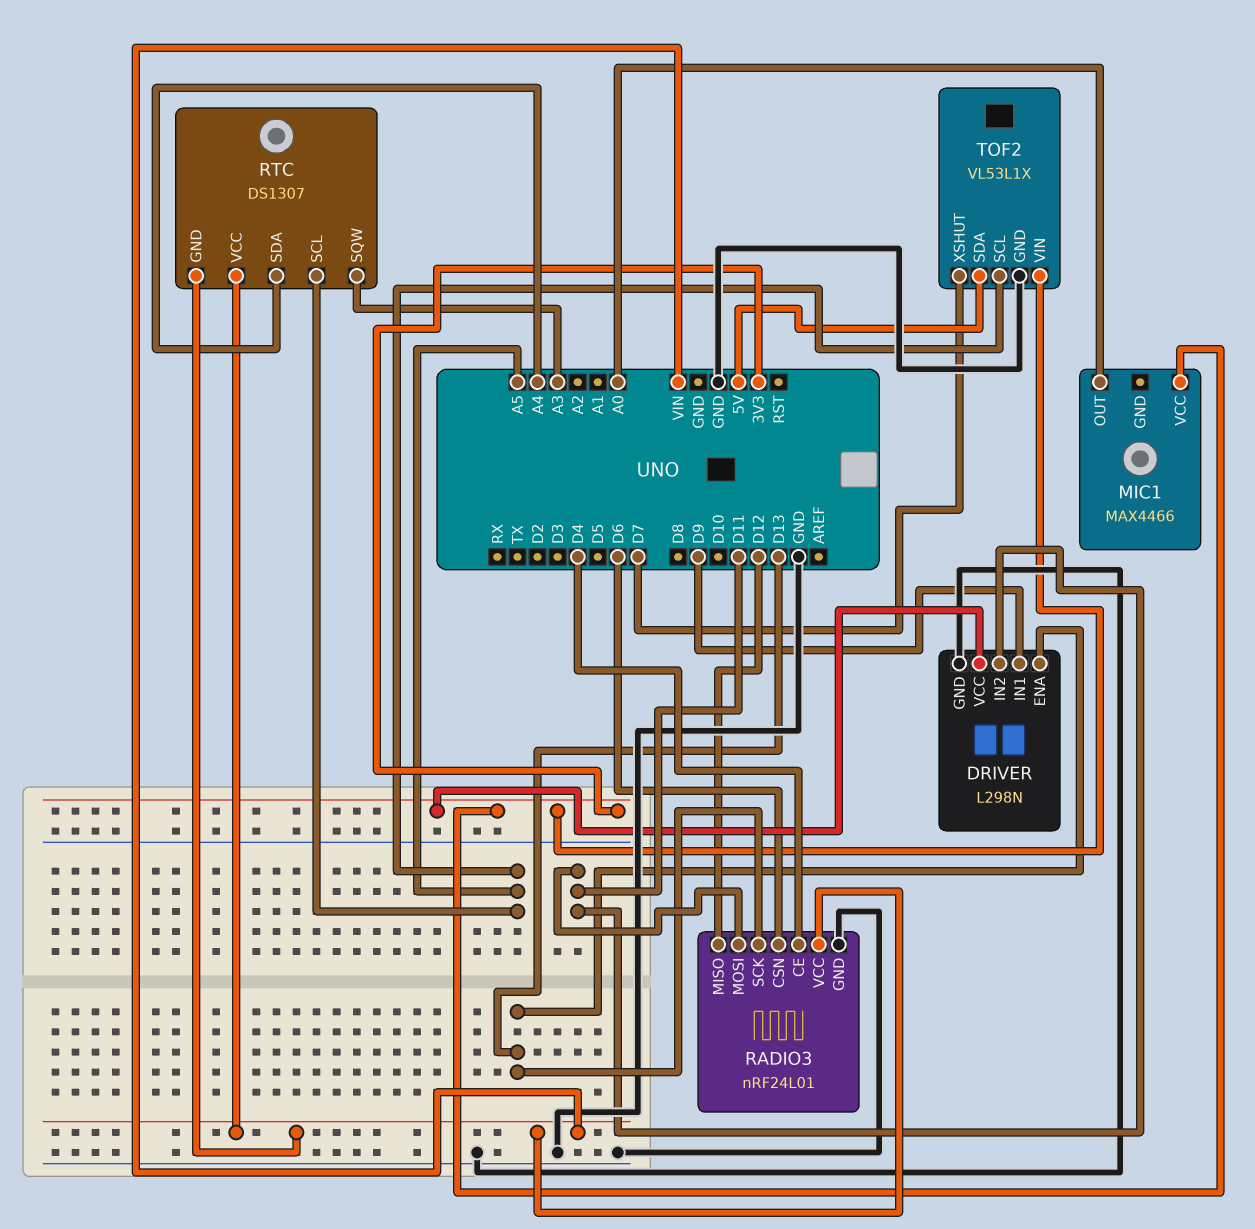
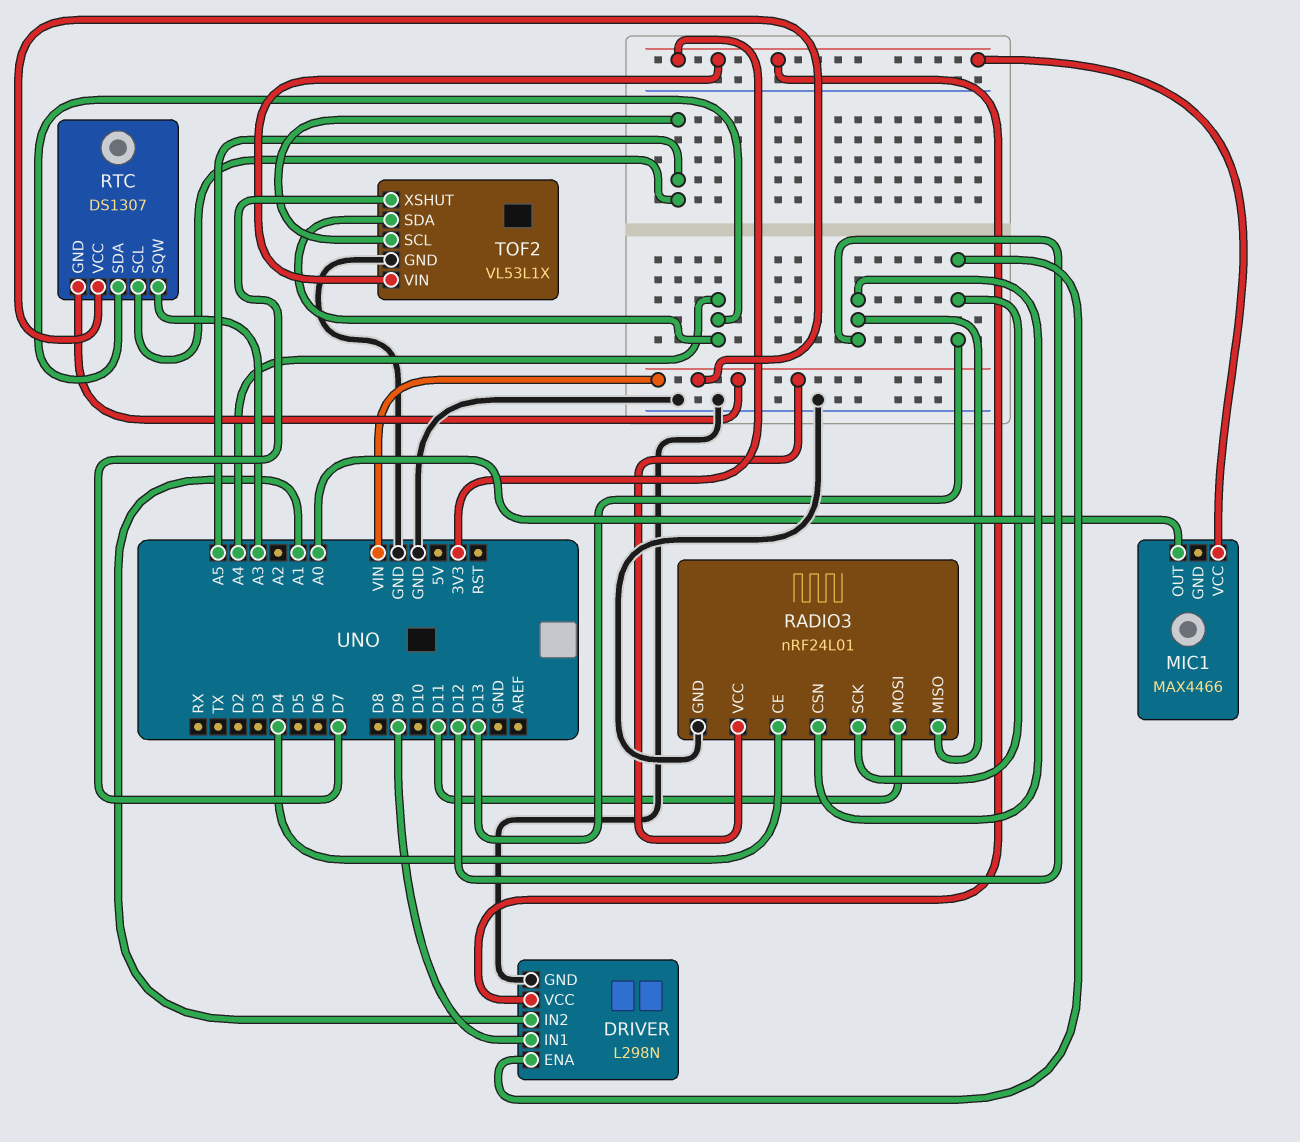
DRIVER pin IN2: D11 -> A1
RADIO3 pin CSN: D6 -> D12
TOF2 pin SDA: 5V -> A4

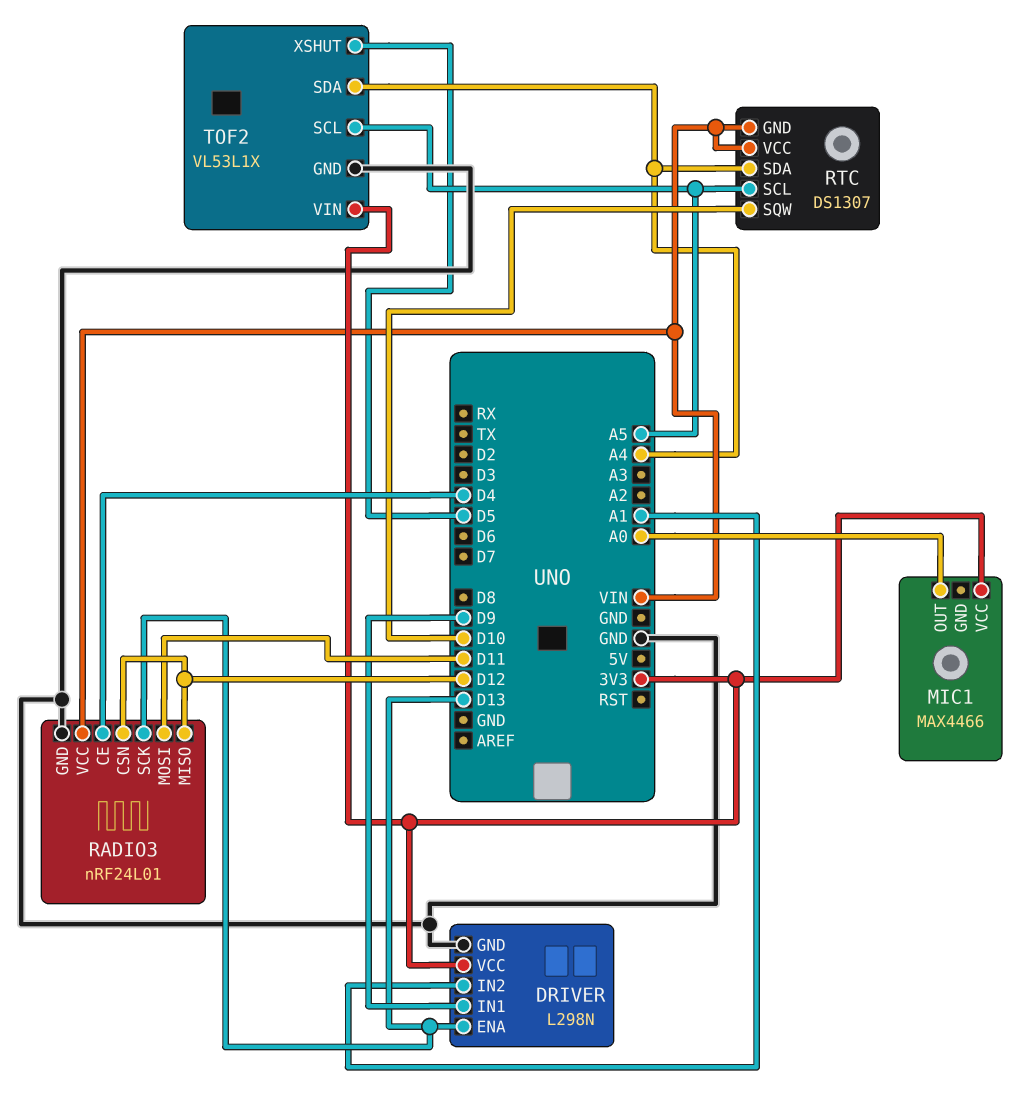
RTC pin SQW: A3 -> D10
TOF2 pin XSHUT: D7 -> D5

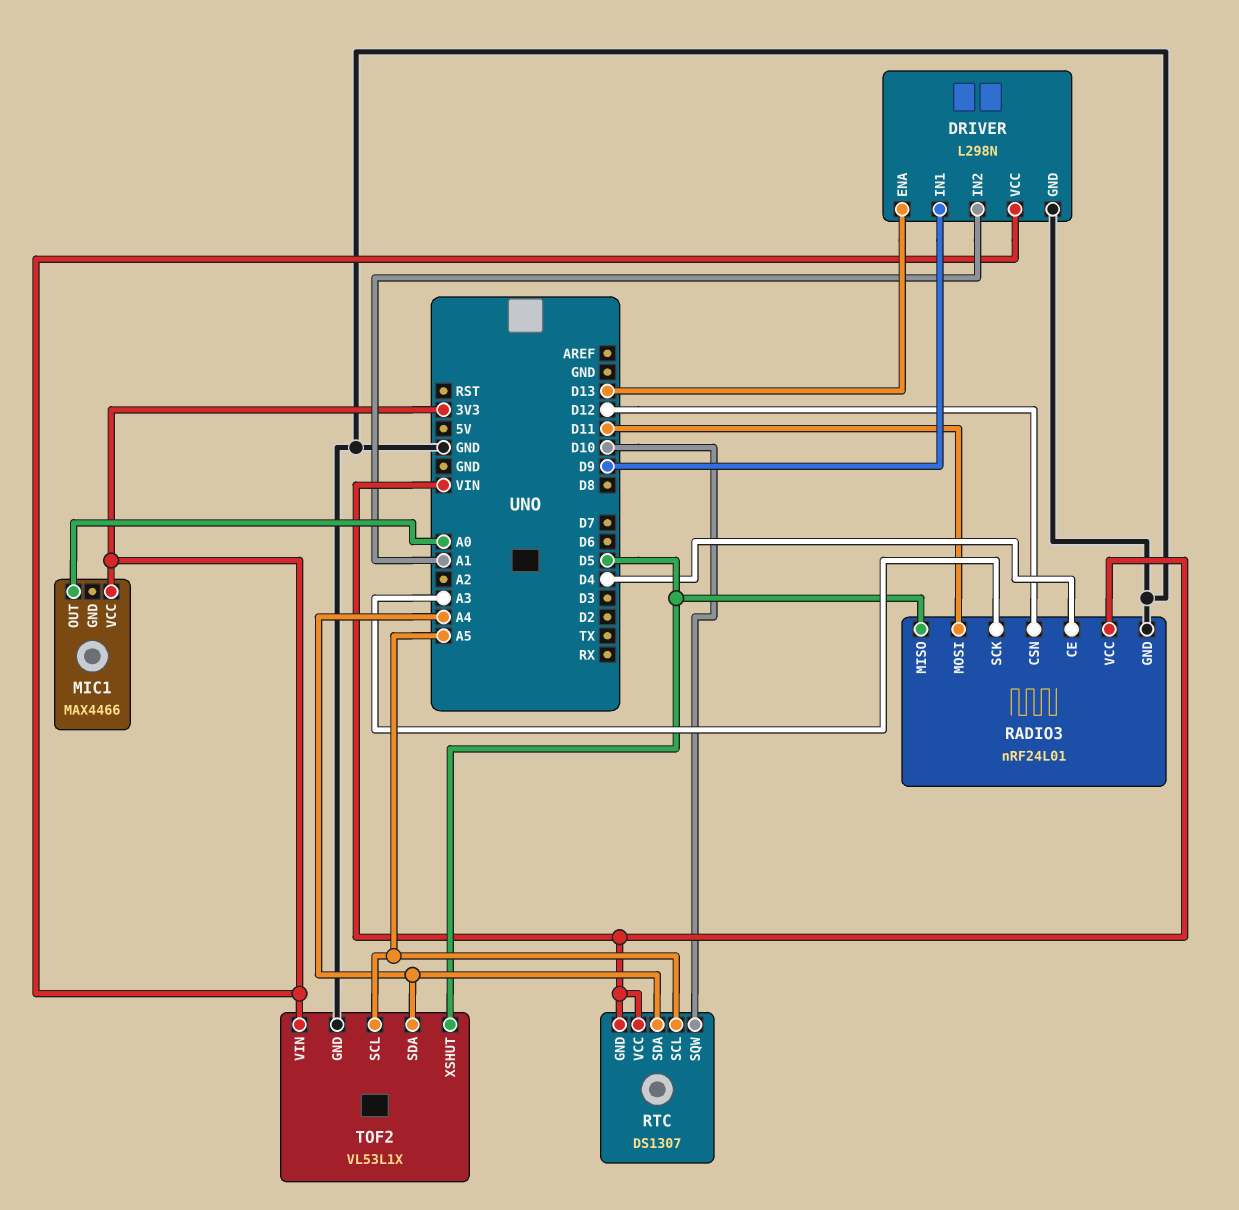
RADIO3 pin MISO: D12 -> D5
RADIO3 pin SCK: D13 -> A3

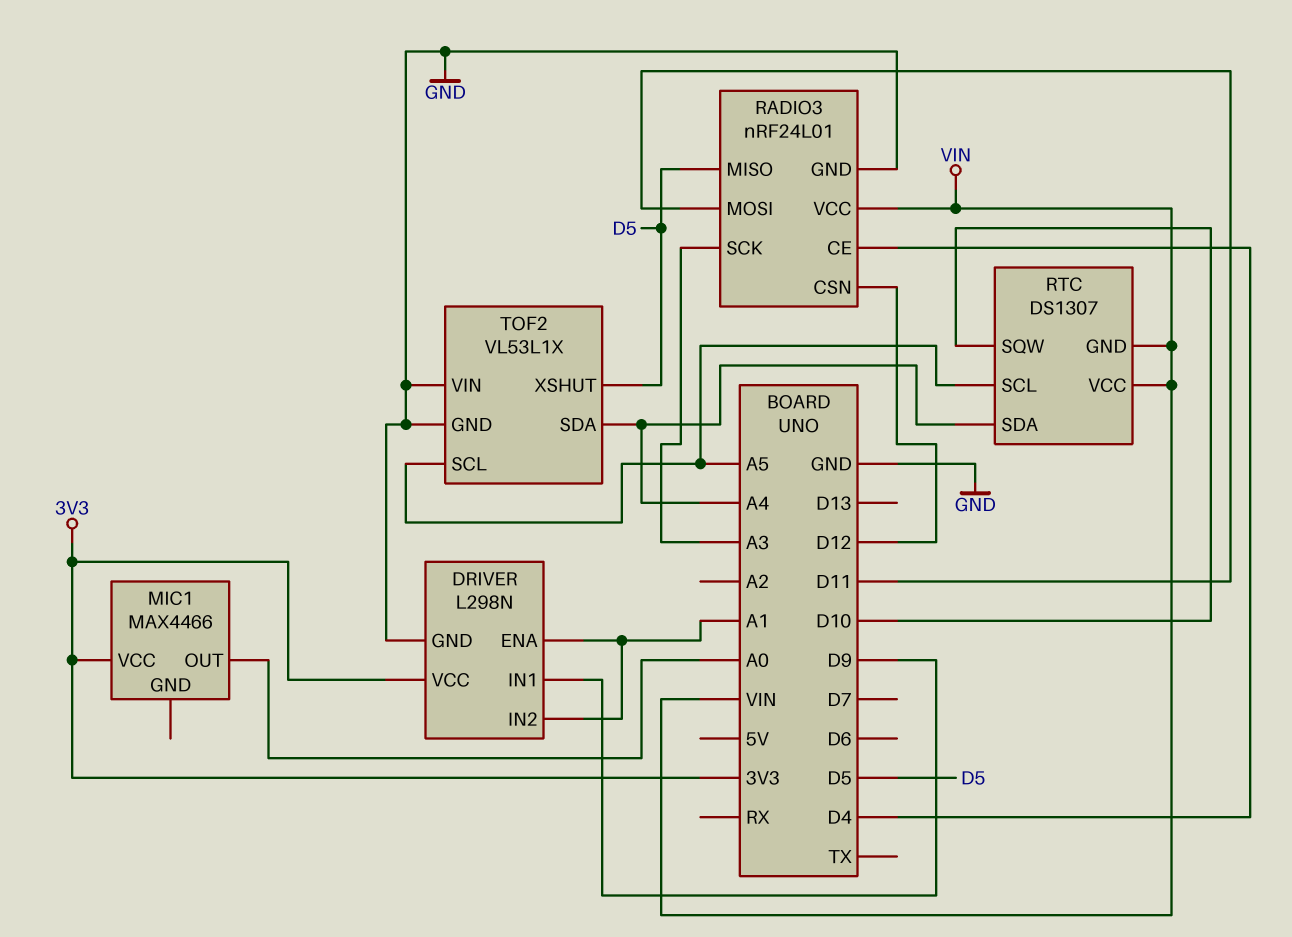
DRIVER pin ENA: D13 -> A1
TOF2 pin VIN: 3V3 -> GND

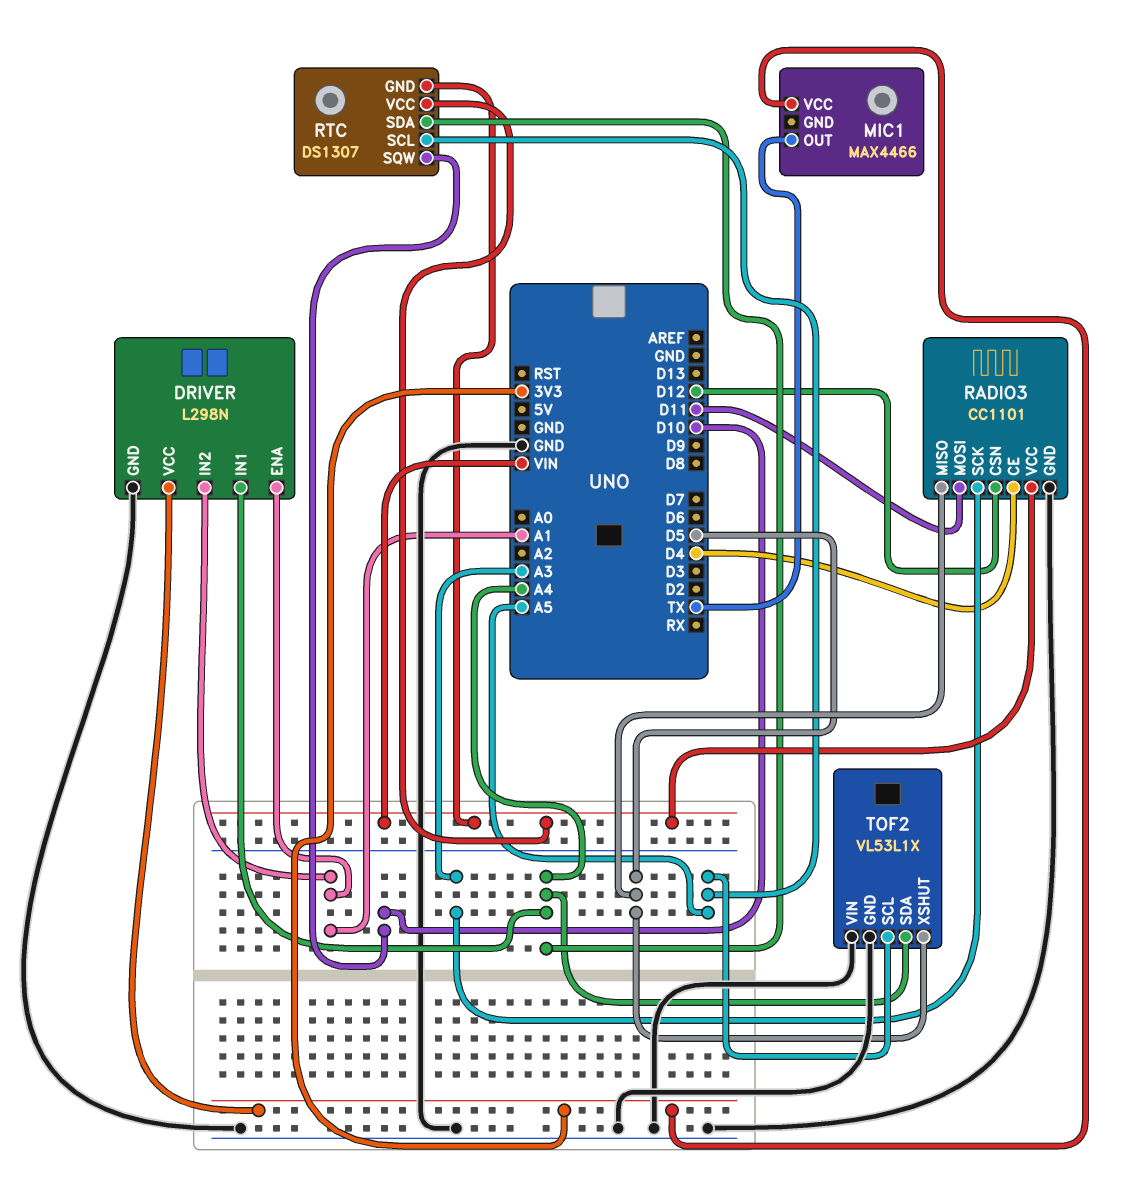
DRIVER pin IN1: D9 -> A4
MIC1 pin OUT: A0 -> TX
RADIO3: nRF24L01 -> CC1101

